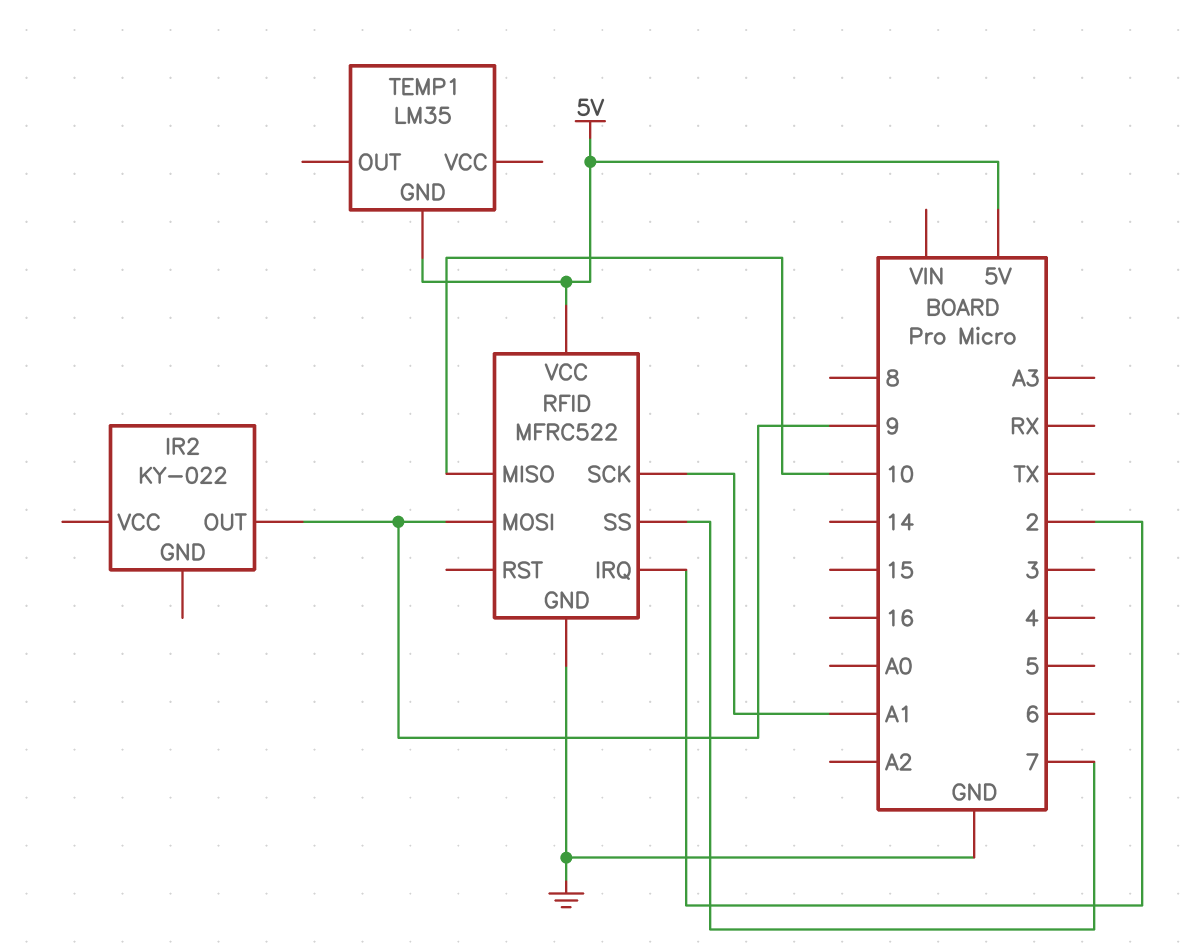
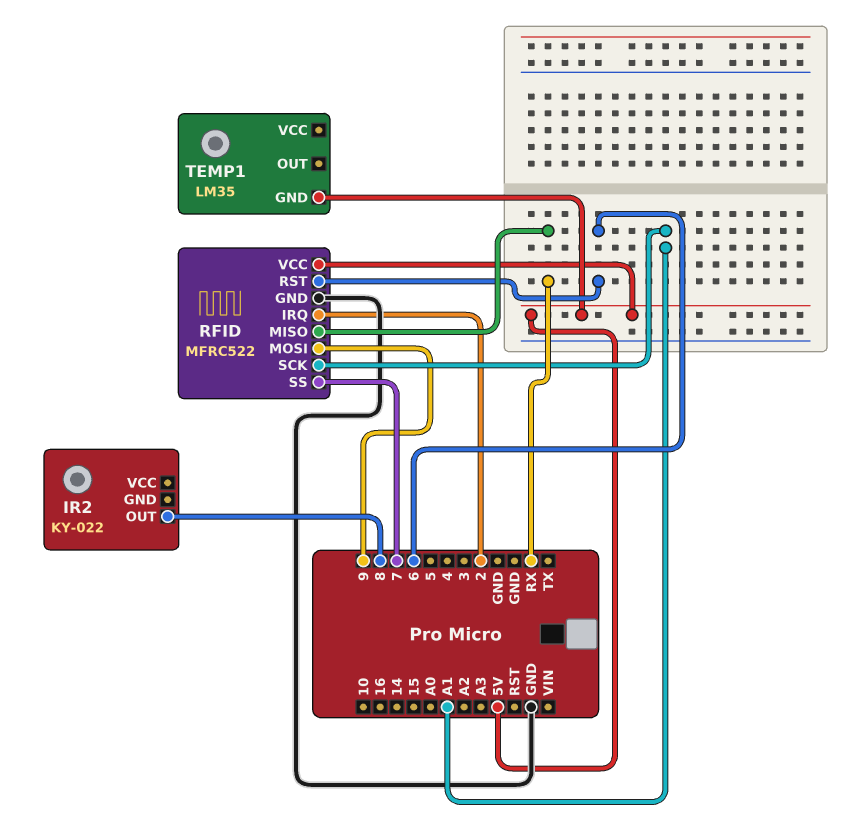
IR2 pin OUT: 9 -> 8
RFID pin MISO: 10 -> RX
RFID pin RST: none -> 6

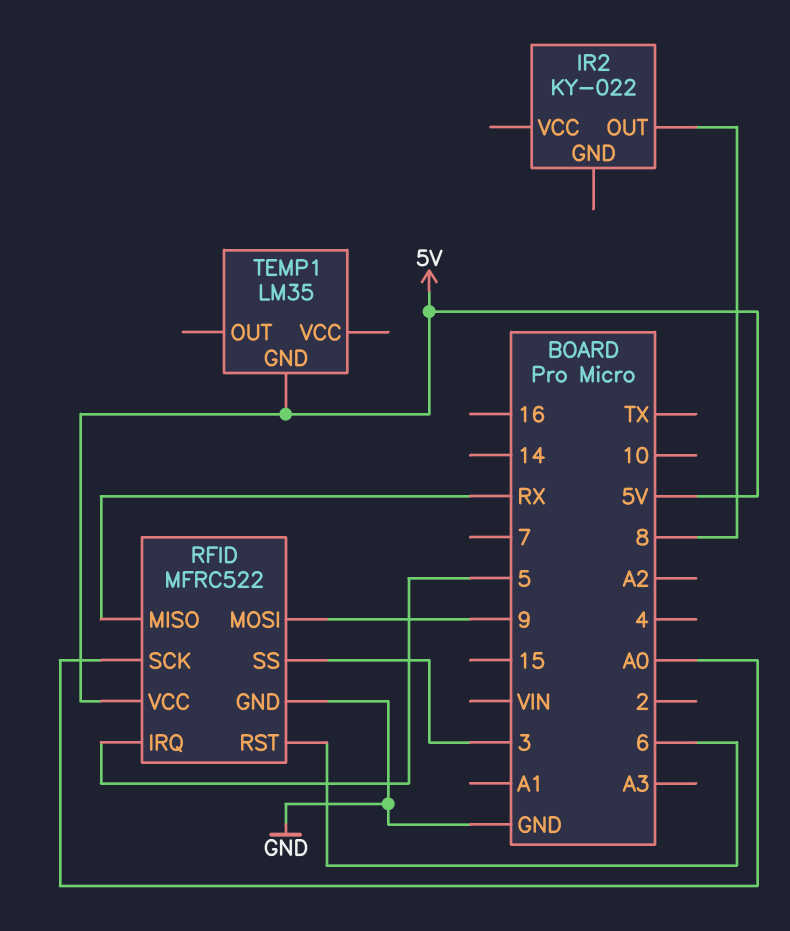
RFID pin IRQ: 2 -> 5
RFID pin SCK: A1 -> A0
RFID pin SS: 7 -> 3

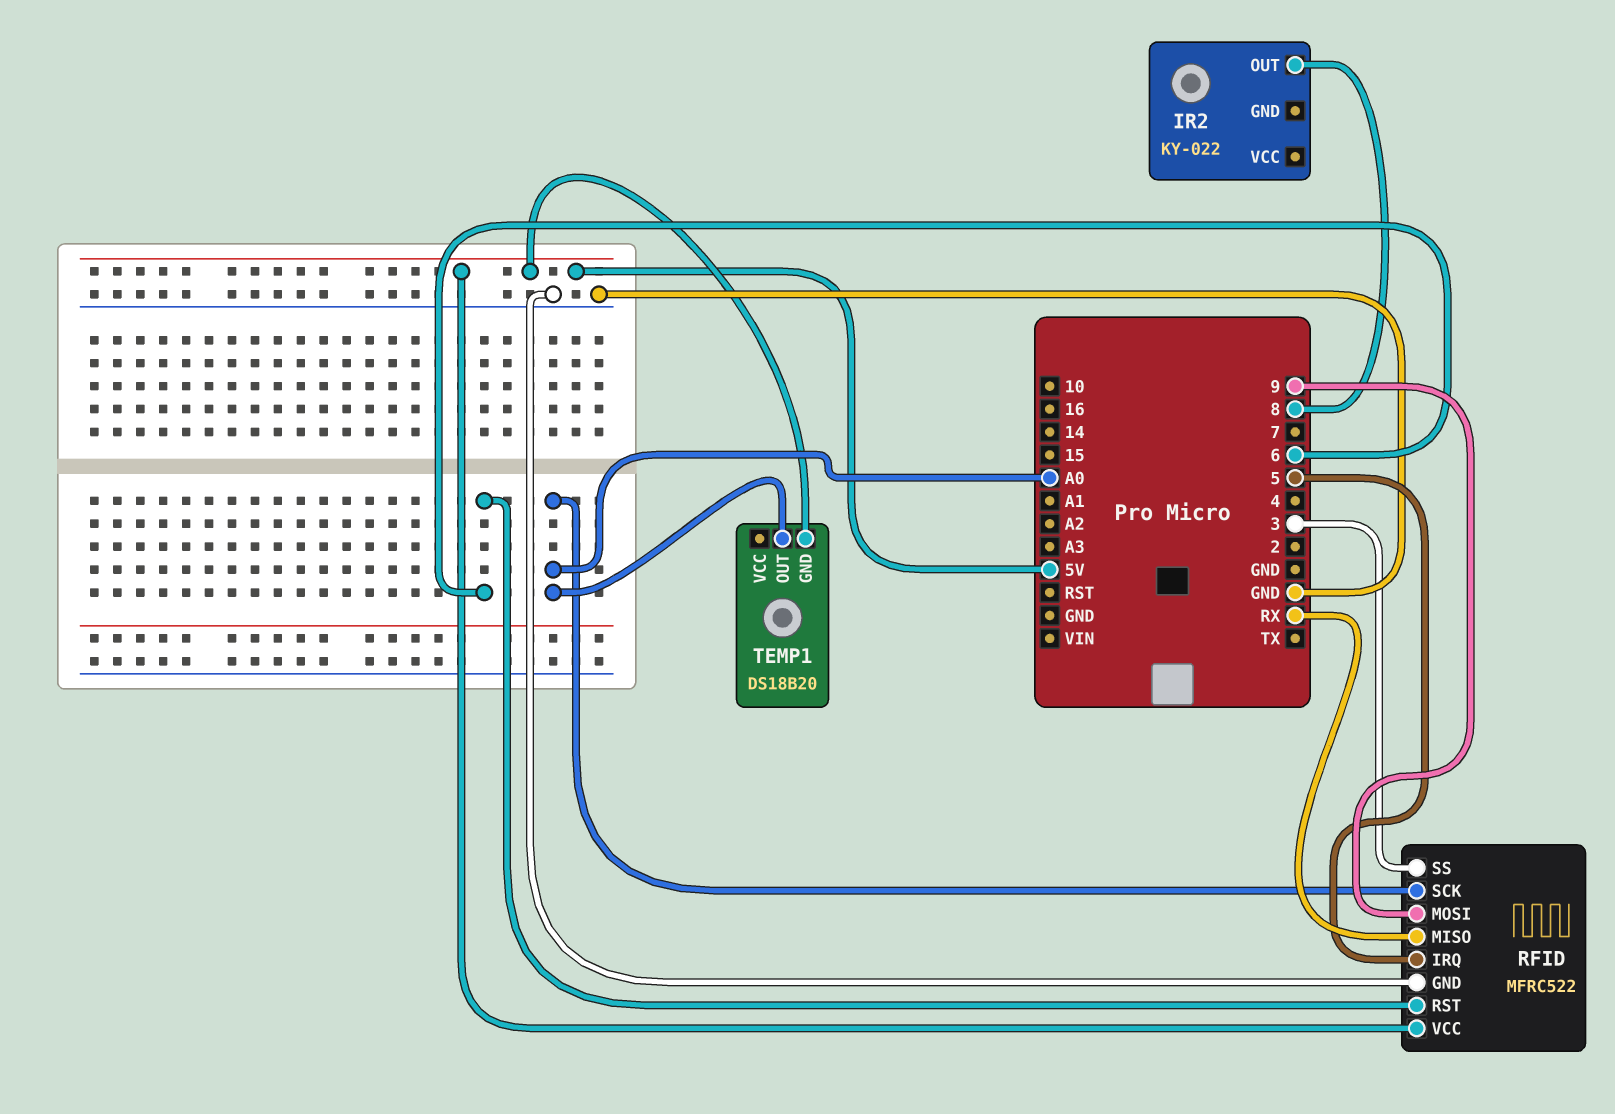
TEMP1: LM35 -> DS18B20
TEMP1 pin OUT: none -> A0

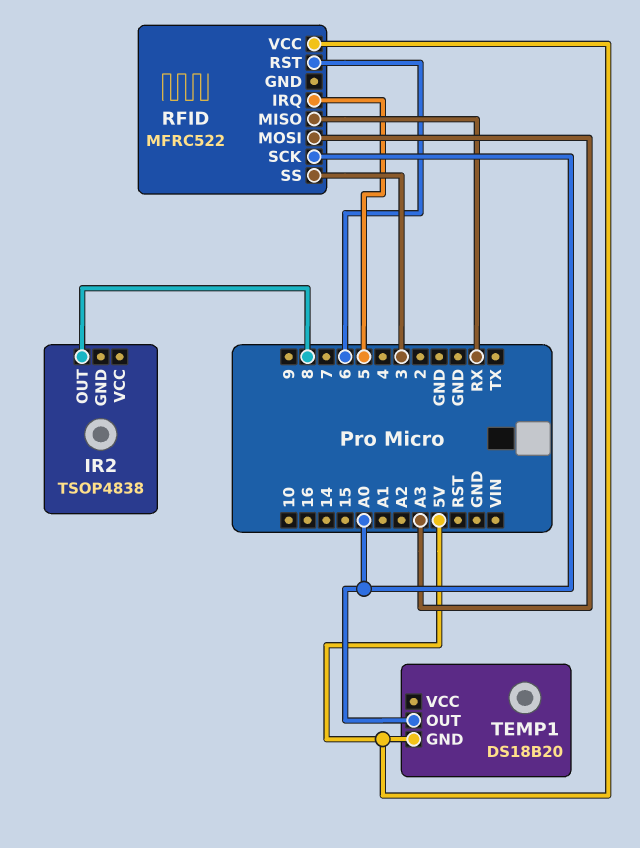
IR2: KY-022 -> TSOP4838
RFID pin GND: GND -> none
RFID pin MOSI: 9 -> A3

